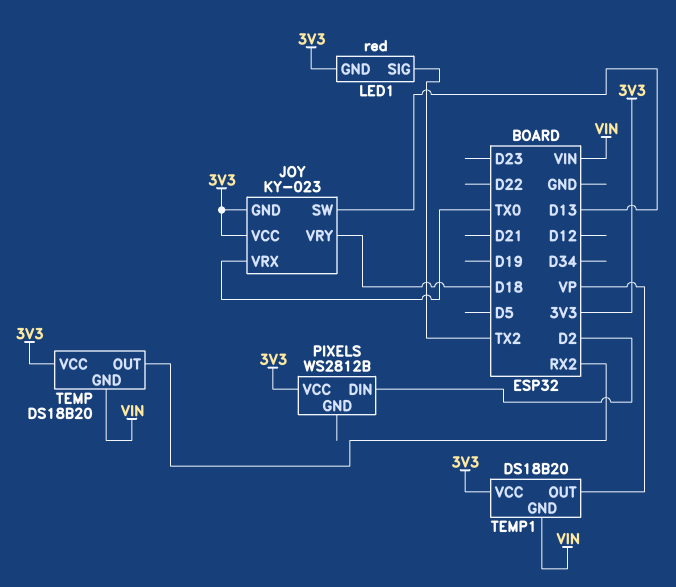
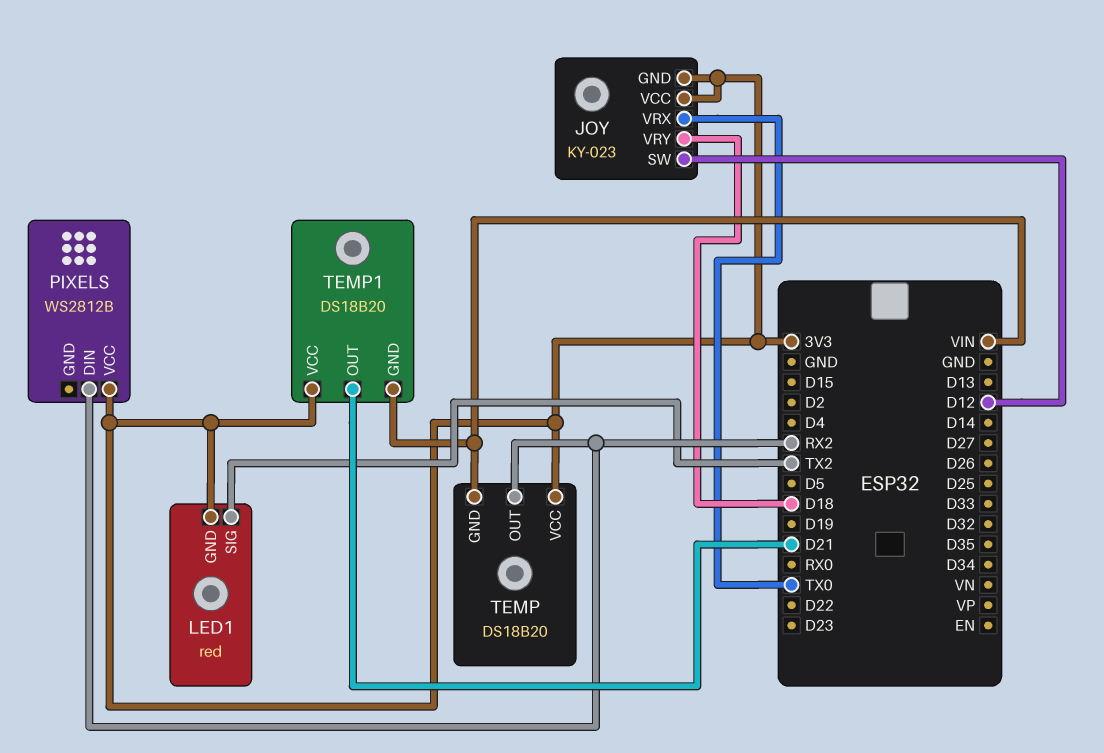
JOY pin SW: D13 -> D12
PIXELS pin DIN: D2 -> RX2
TEMP1 pin OUT: VP -> D21

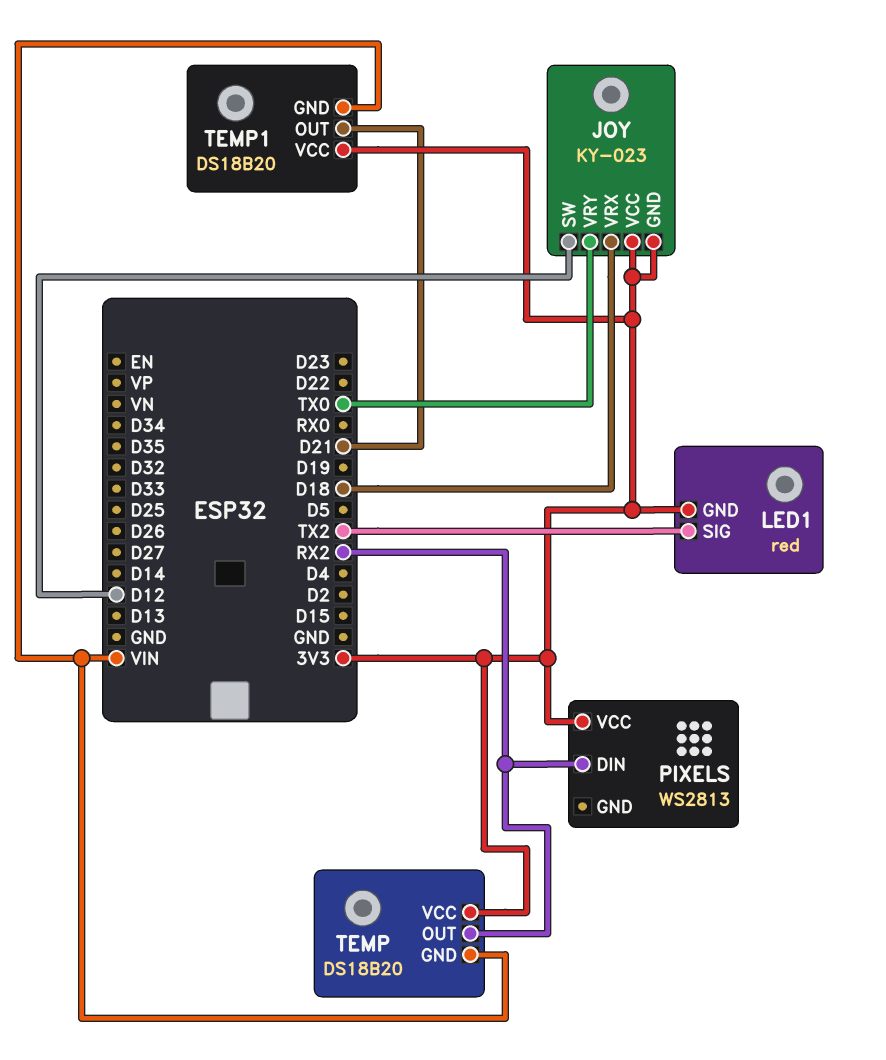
JOY pin VRX: TX0 -> D18
JOY pin VRY: D18 -> TX0
PIXELS: WS2812B -> WS2813

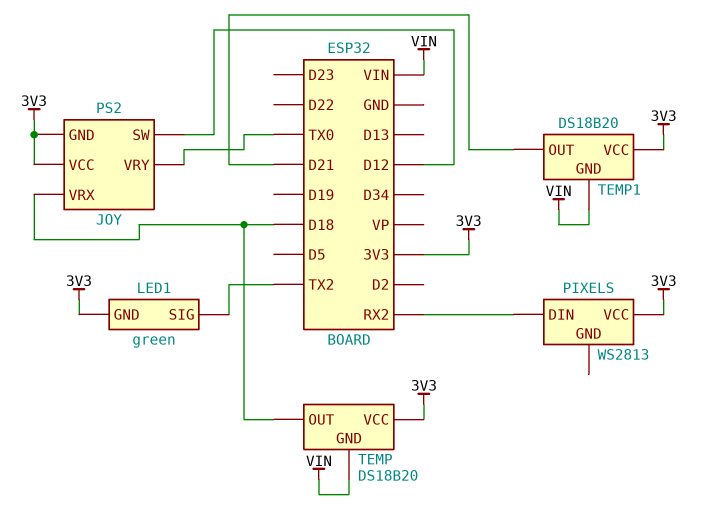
JOY: KY-023 -> PS2
LED1: red -> green
TEMP pin OUT: RX2 -> D18

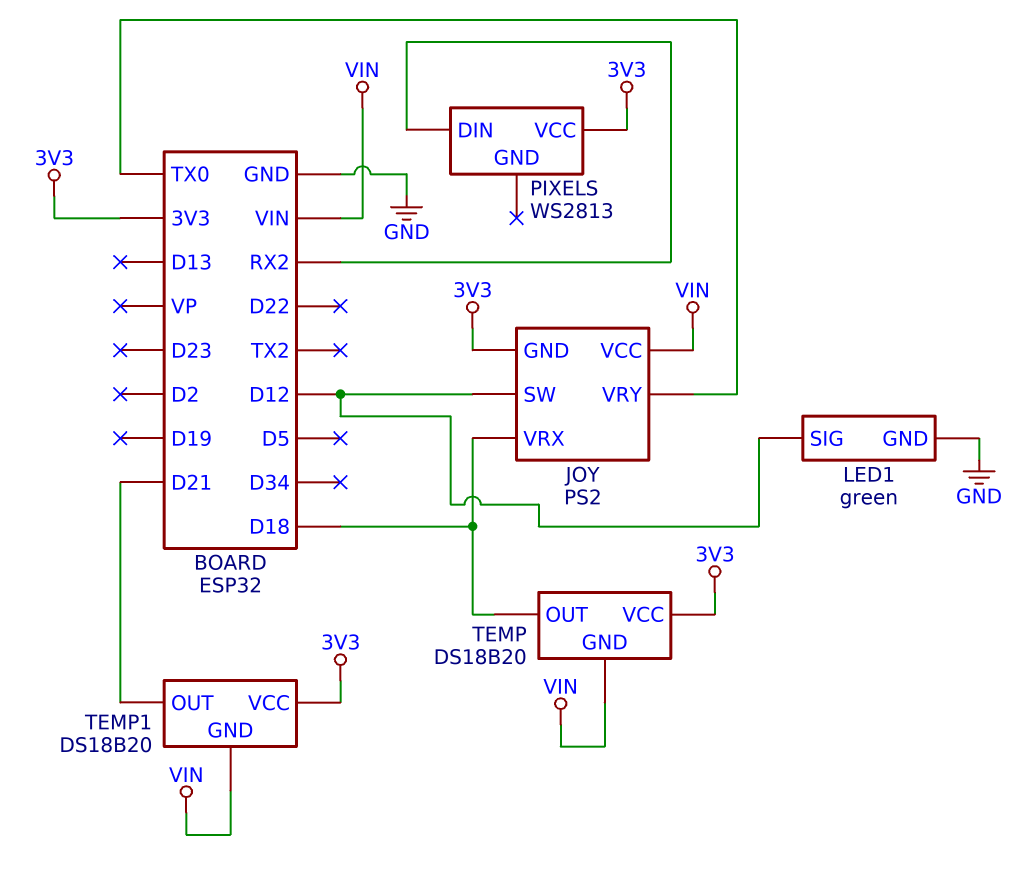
JOY pin VCC: 3V3 -> VIN
LED1 pin GND: 3V3 -> GND
LED1 pin SIG: TX2 -> D12

